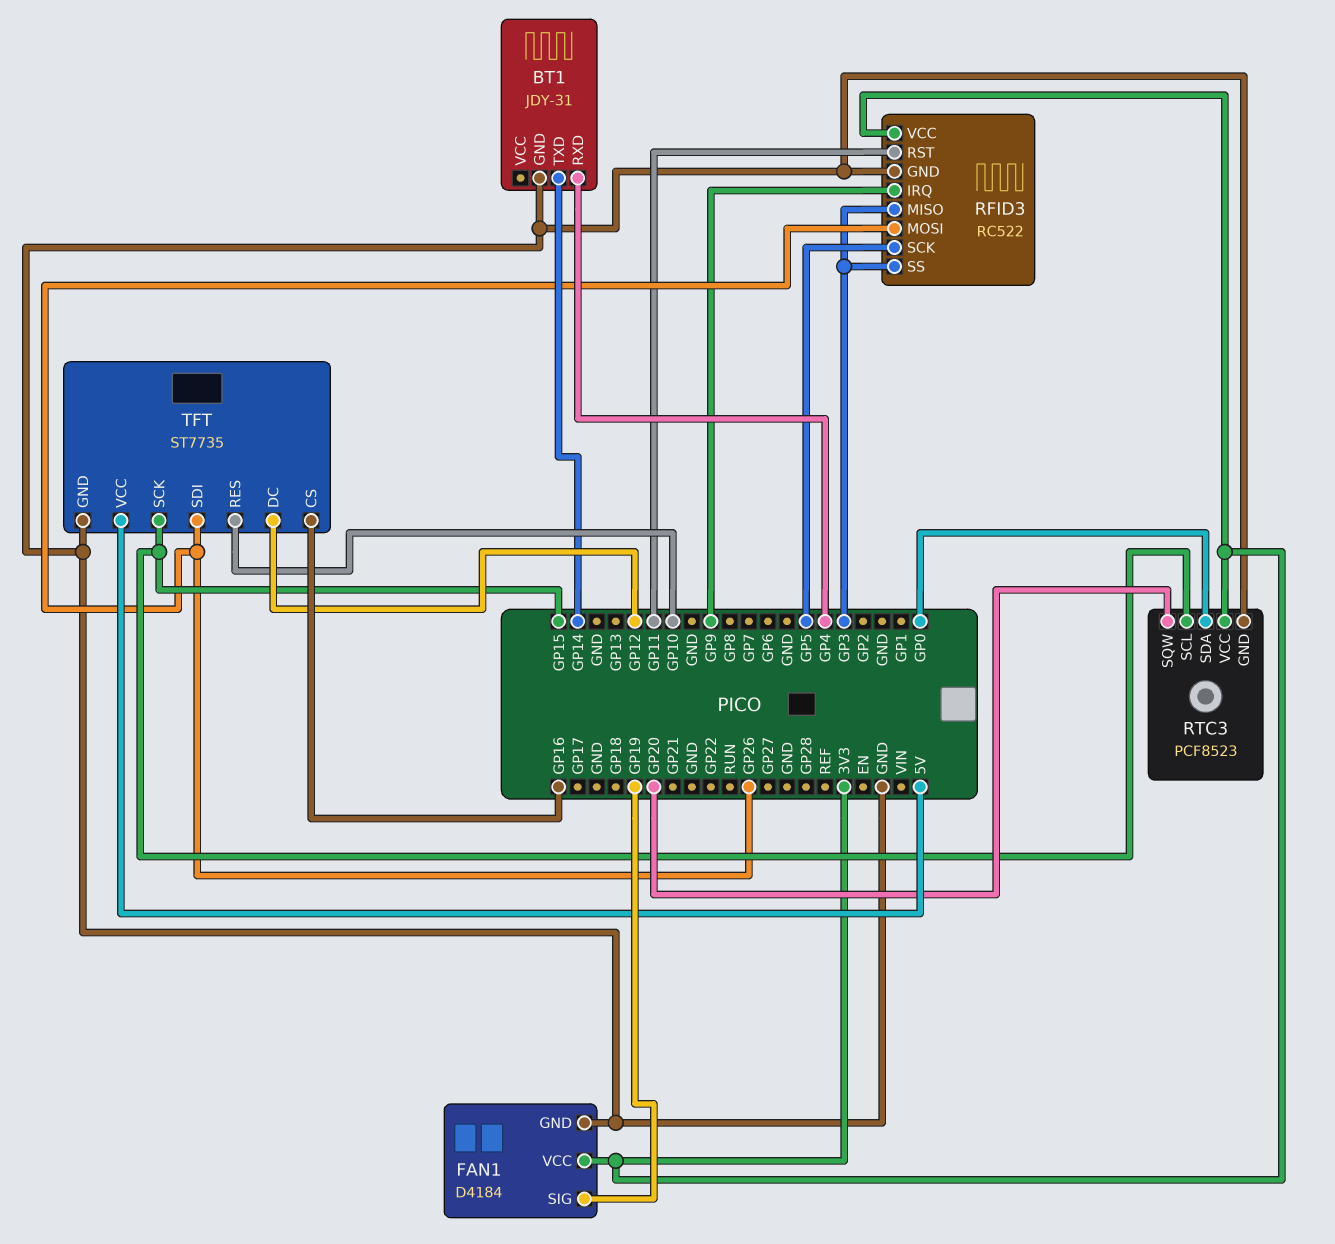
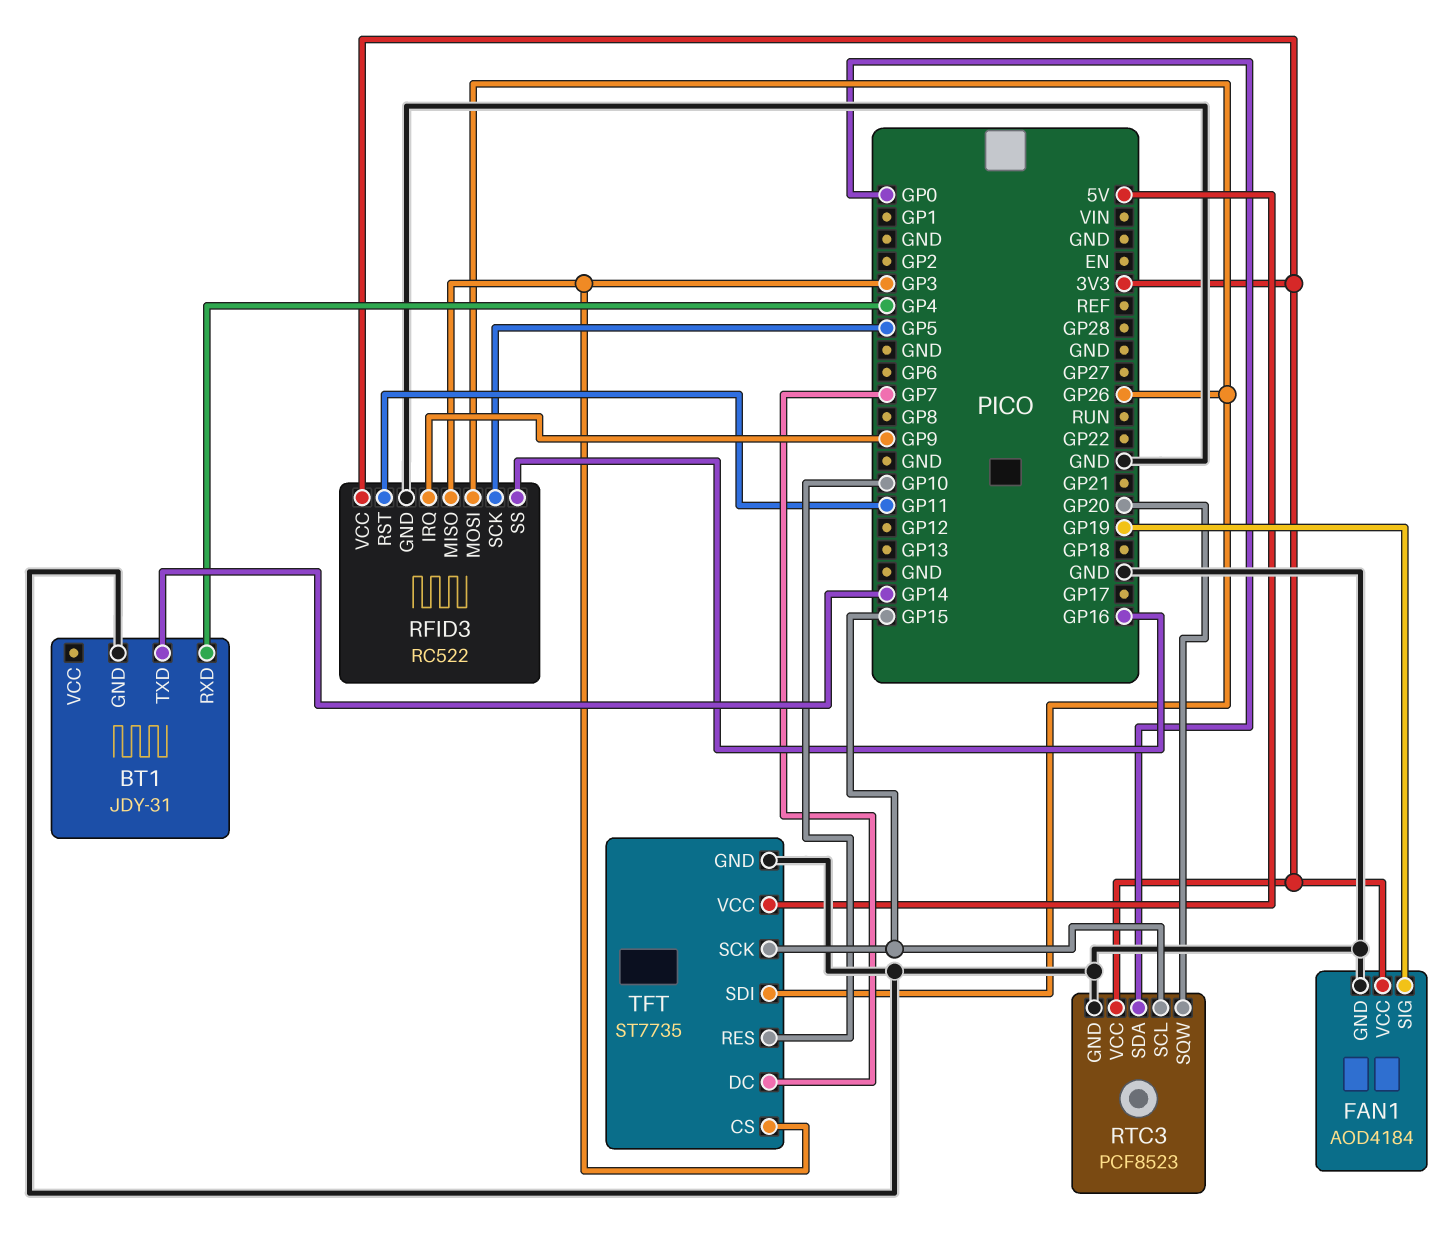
FAN1: D4184 -> AOD4184
RFID3 pin SS: GP3 -> GP16
TFT pin CS: GP16 -> GP3
TFT pin DC: GP12 -> GP7

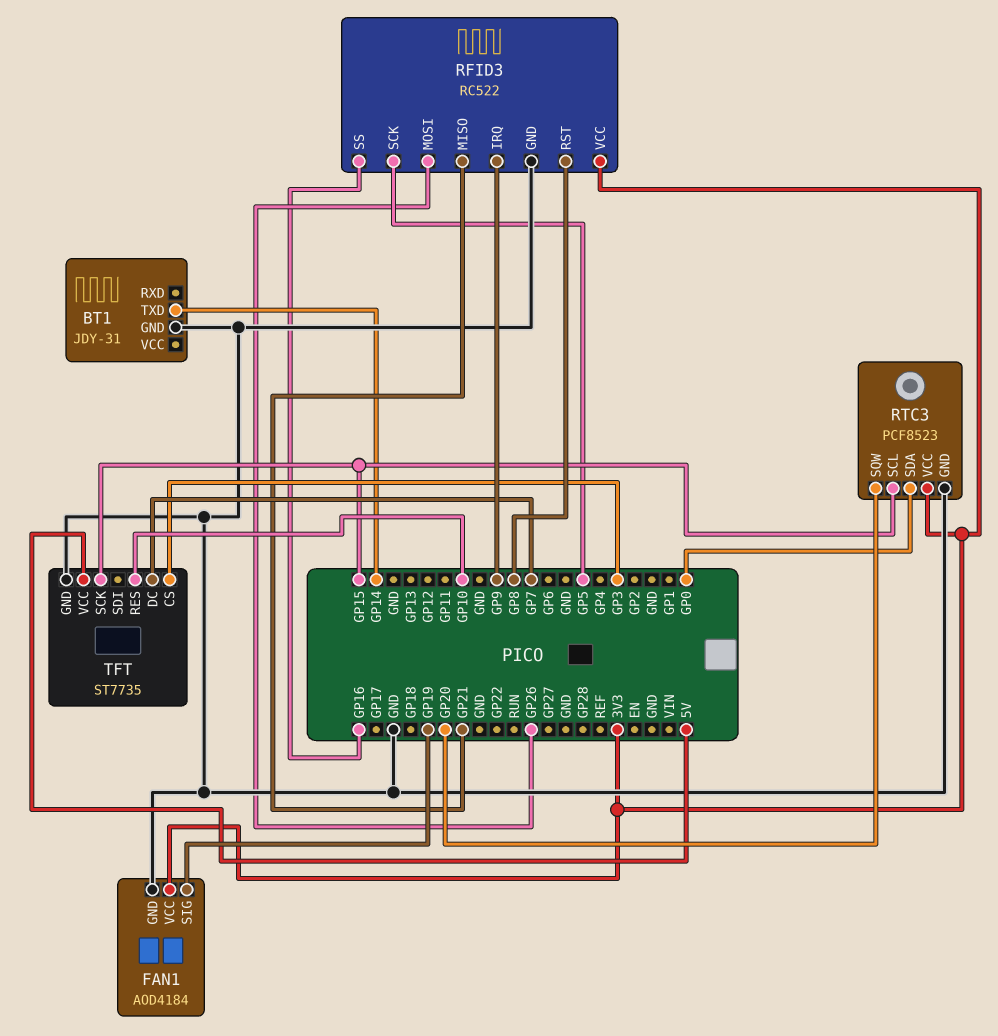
BT1 pin RXD: GP4 -> none
RFID3 pin MISO: GP3 -> GP21
RFID3 pin RST: GP11 -> GP8
TFT pin SDI: GP26 -> none

